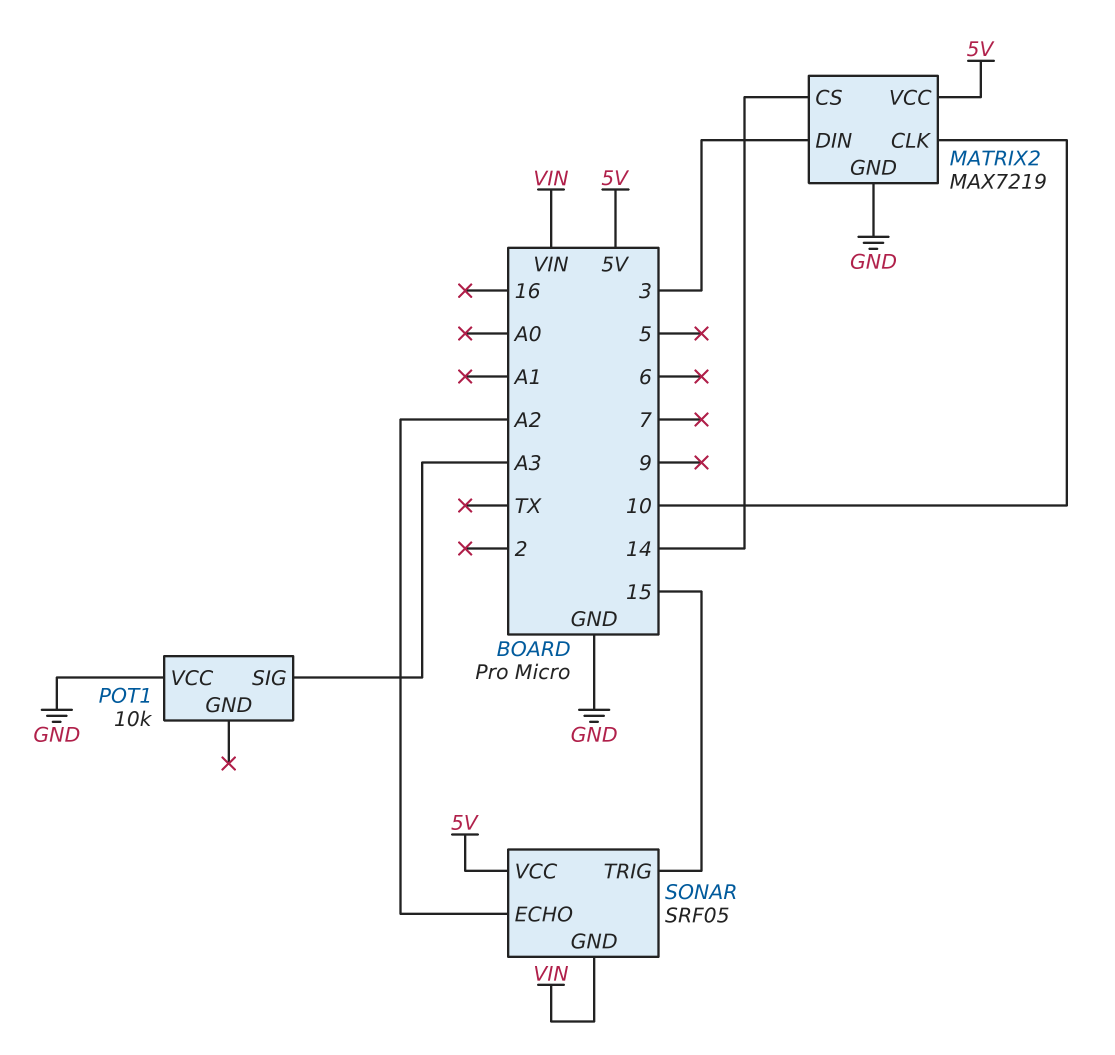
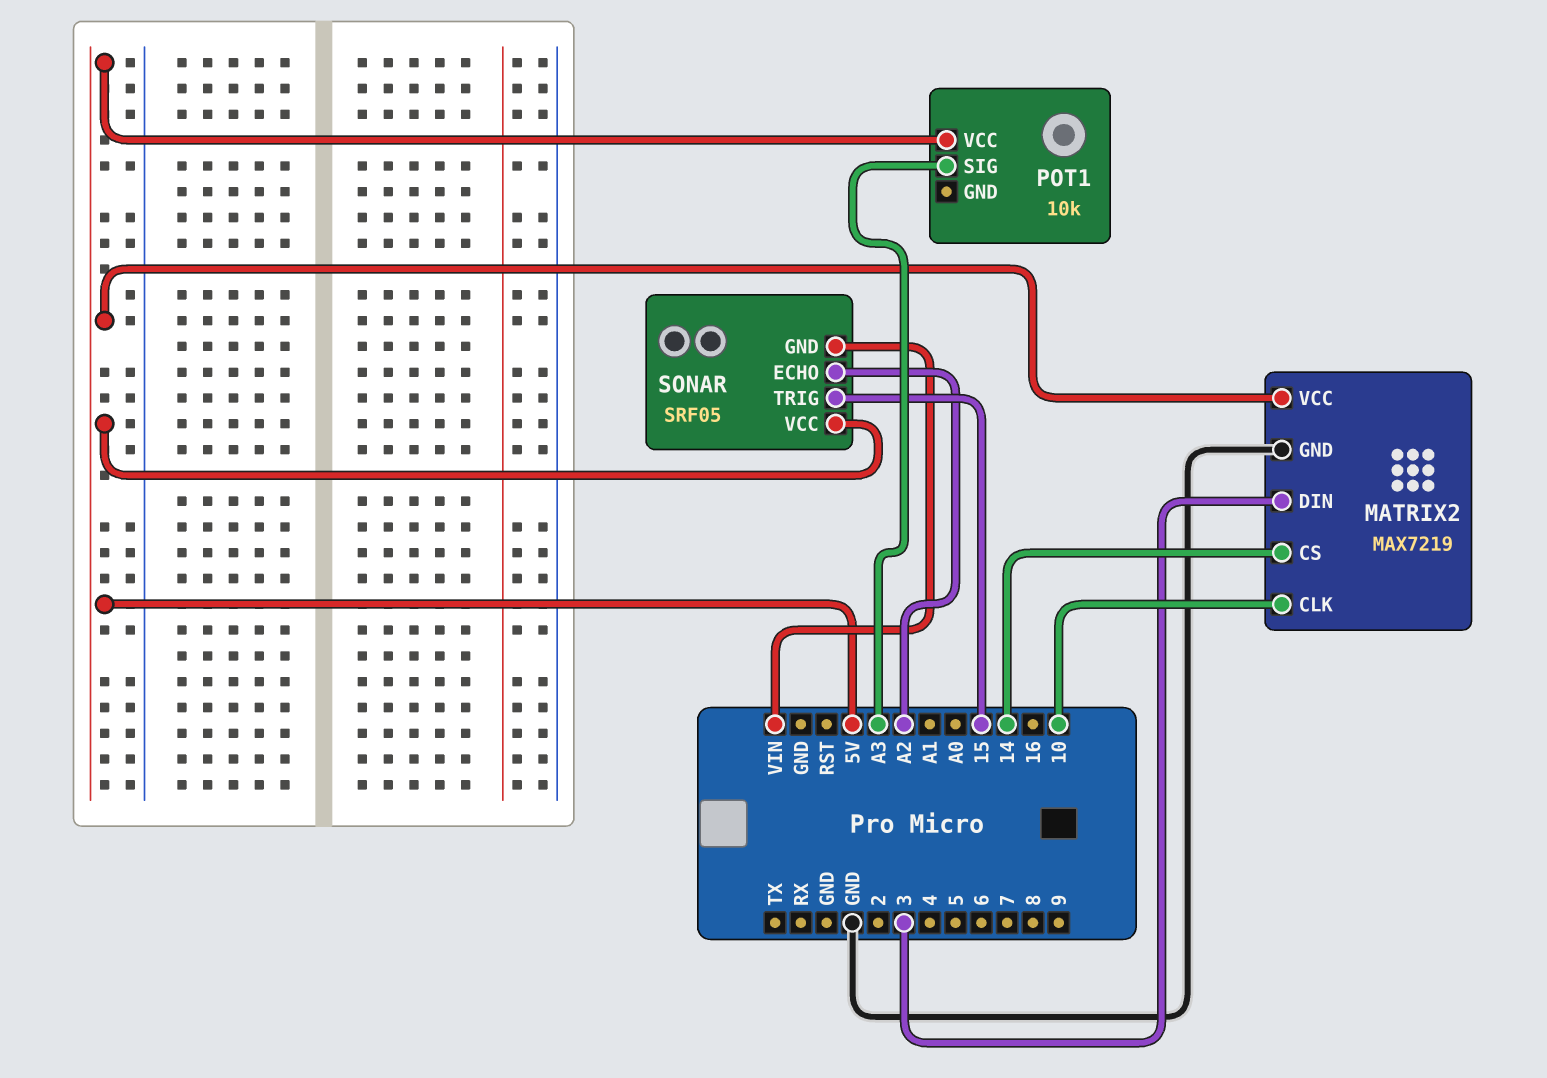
POT1 pin VCC: GND -> 5V

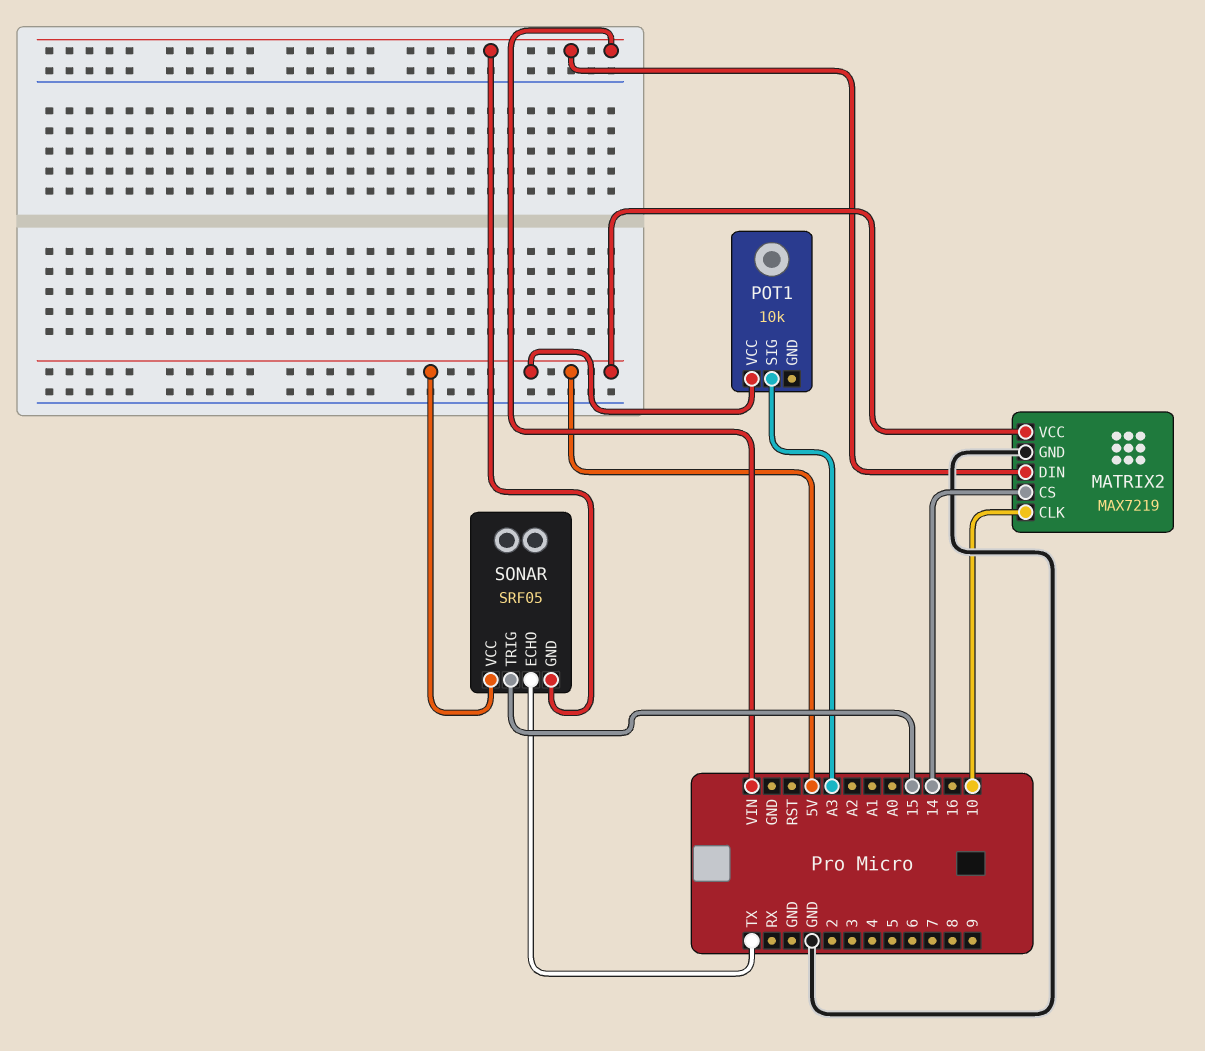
MATRIX2 pin DIN: 3 -> VIN
SONAR pin ECHO: A2 -> TX

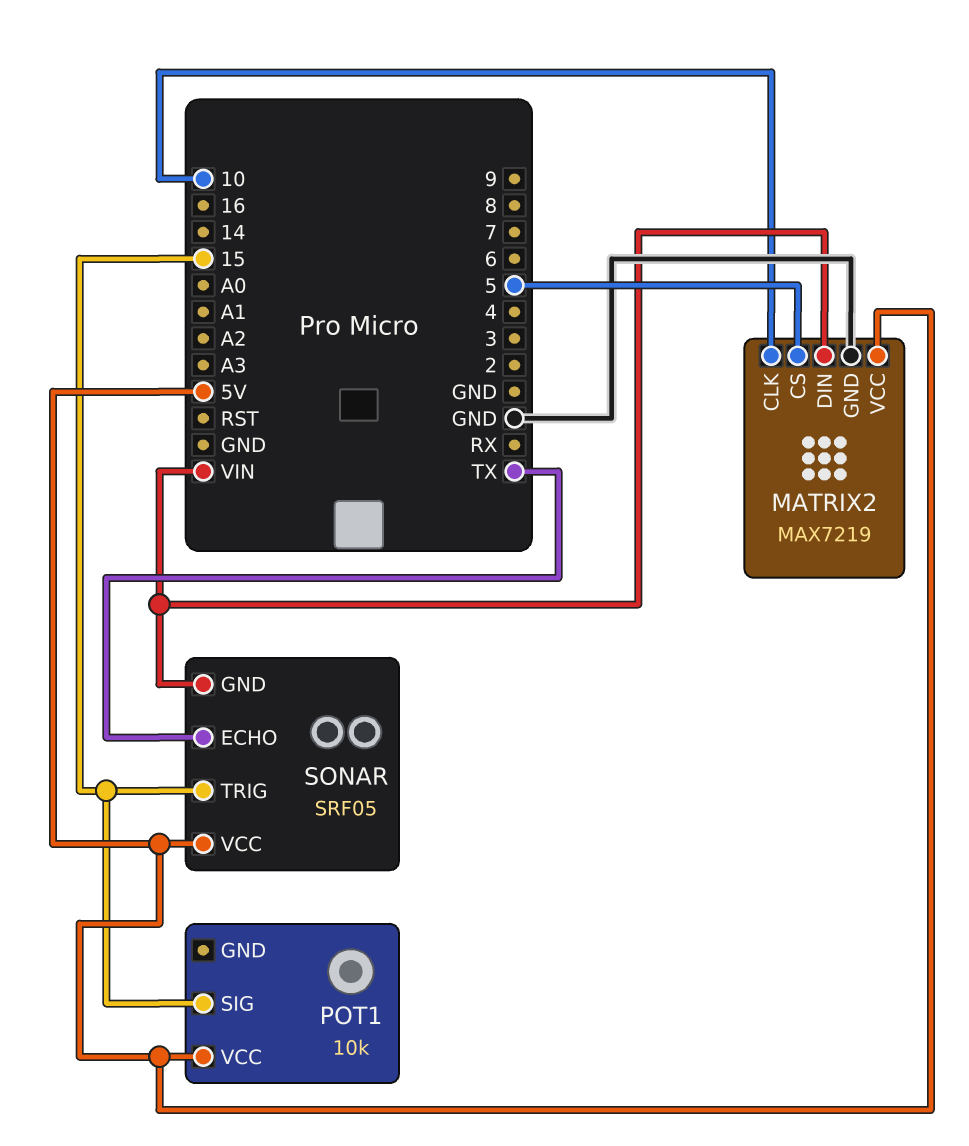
MATRIX2 pin CS: 14 -> 5
POT1 pin SIG: A3 -> 15

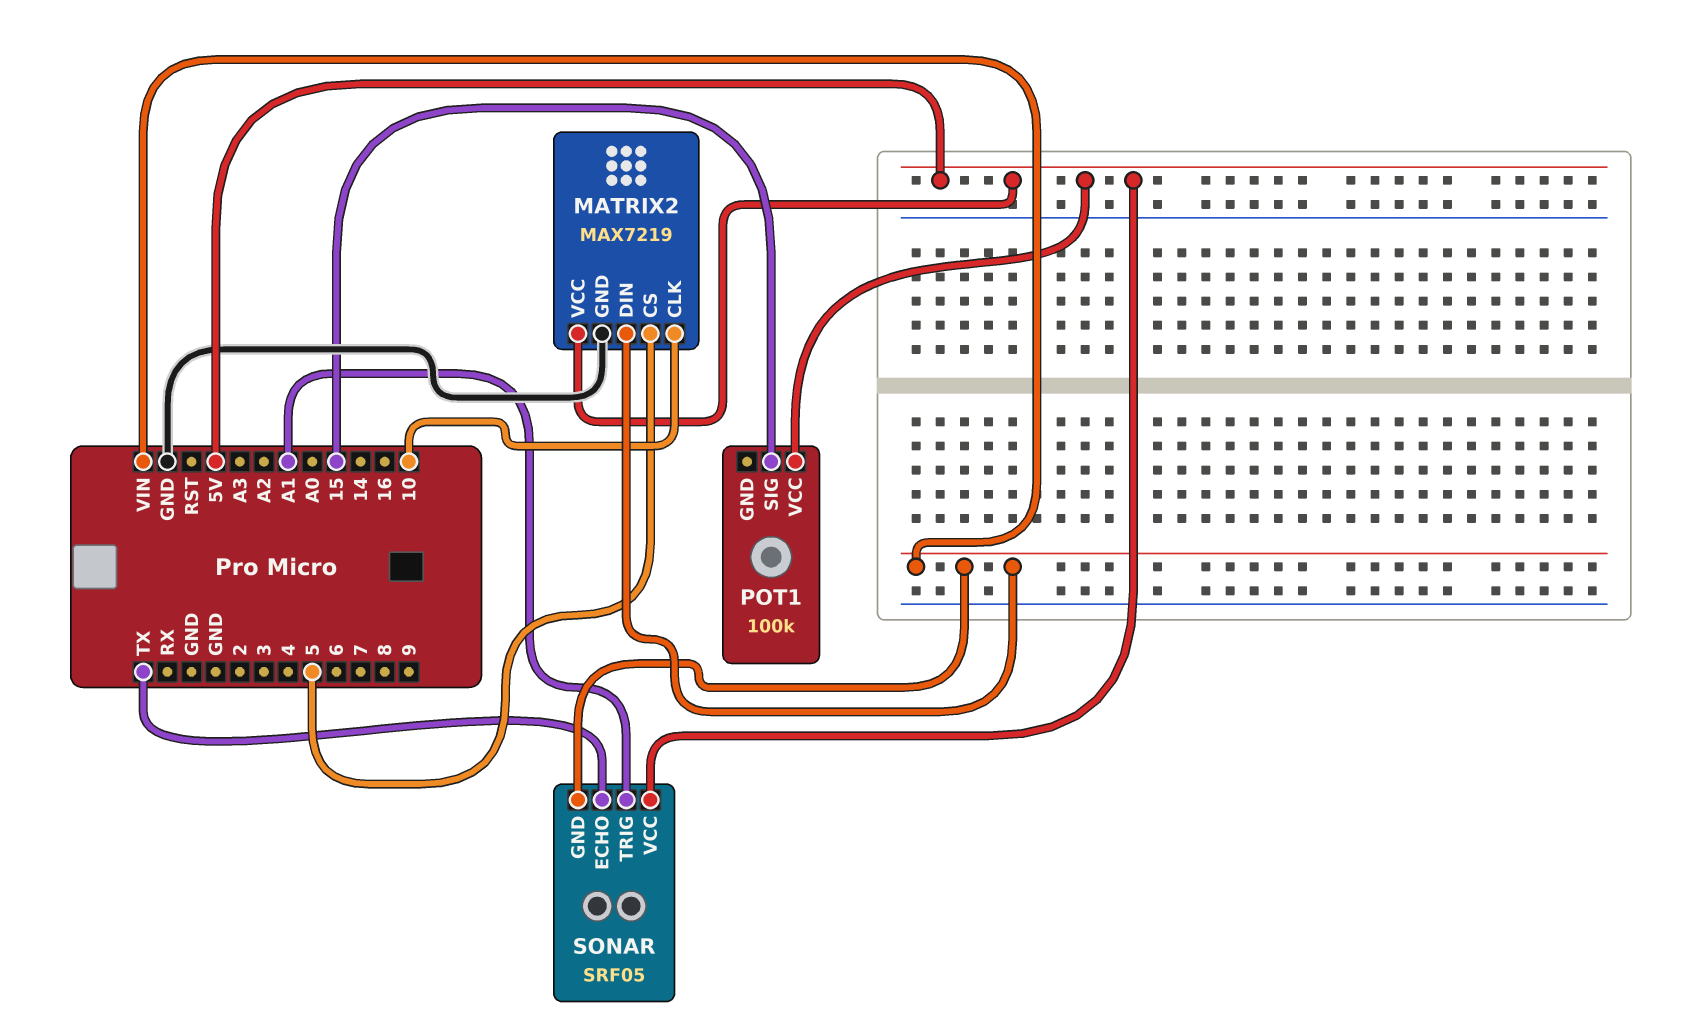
POT1: 10k -> 100k
SONAR pin TRIG: 15 -> A1

